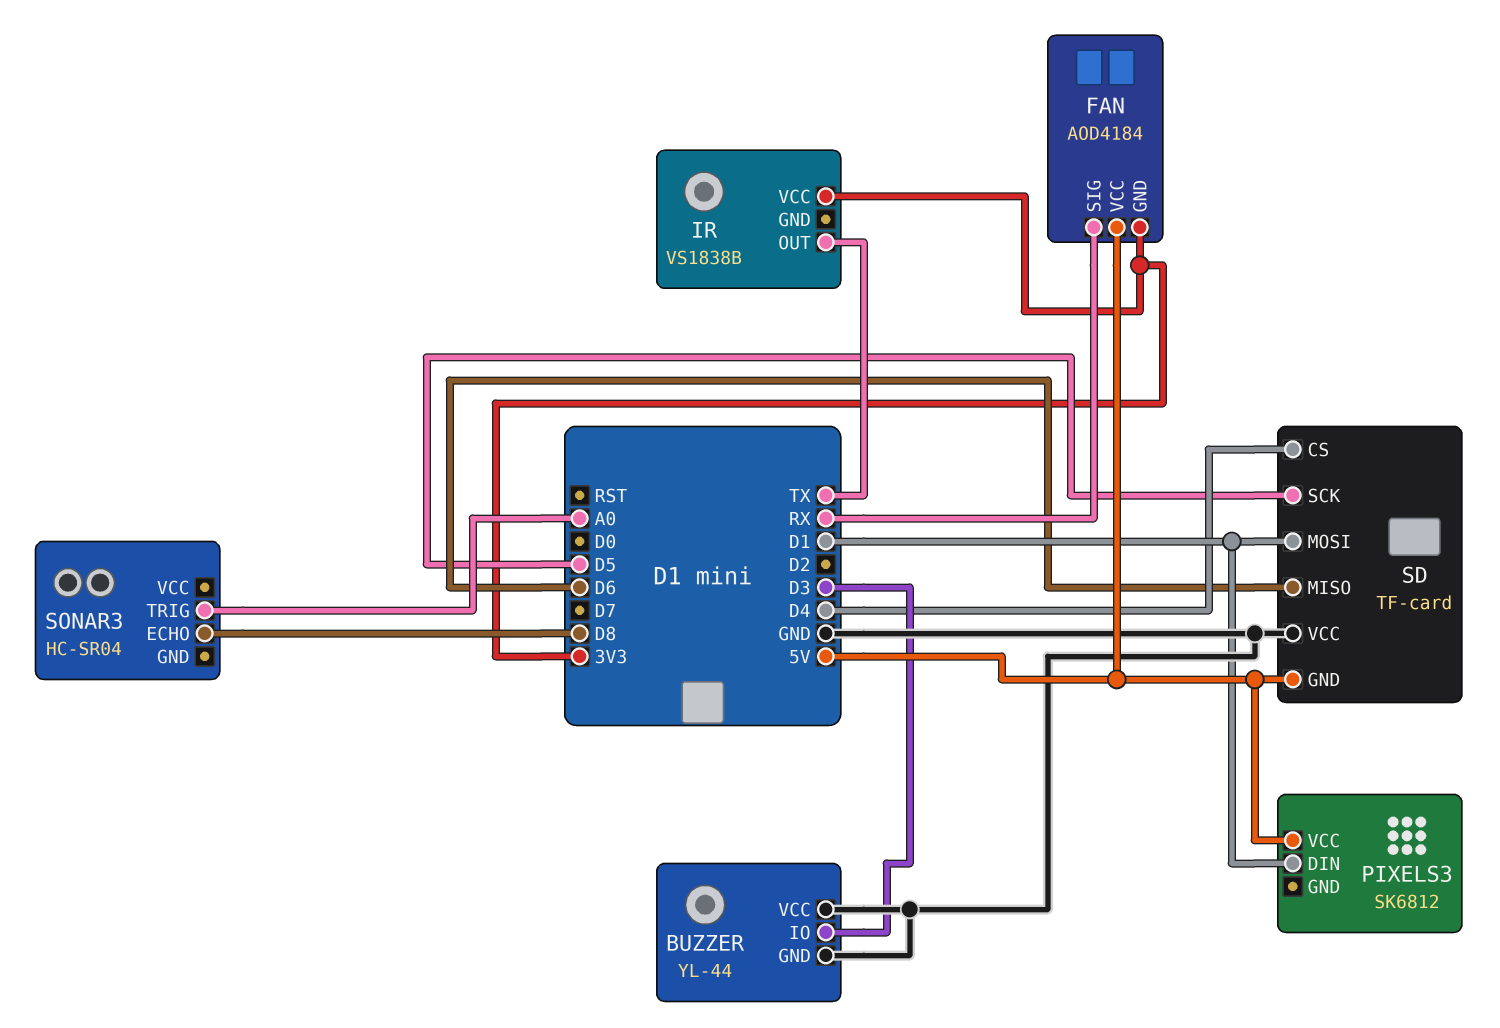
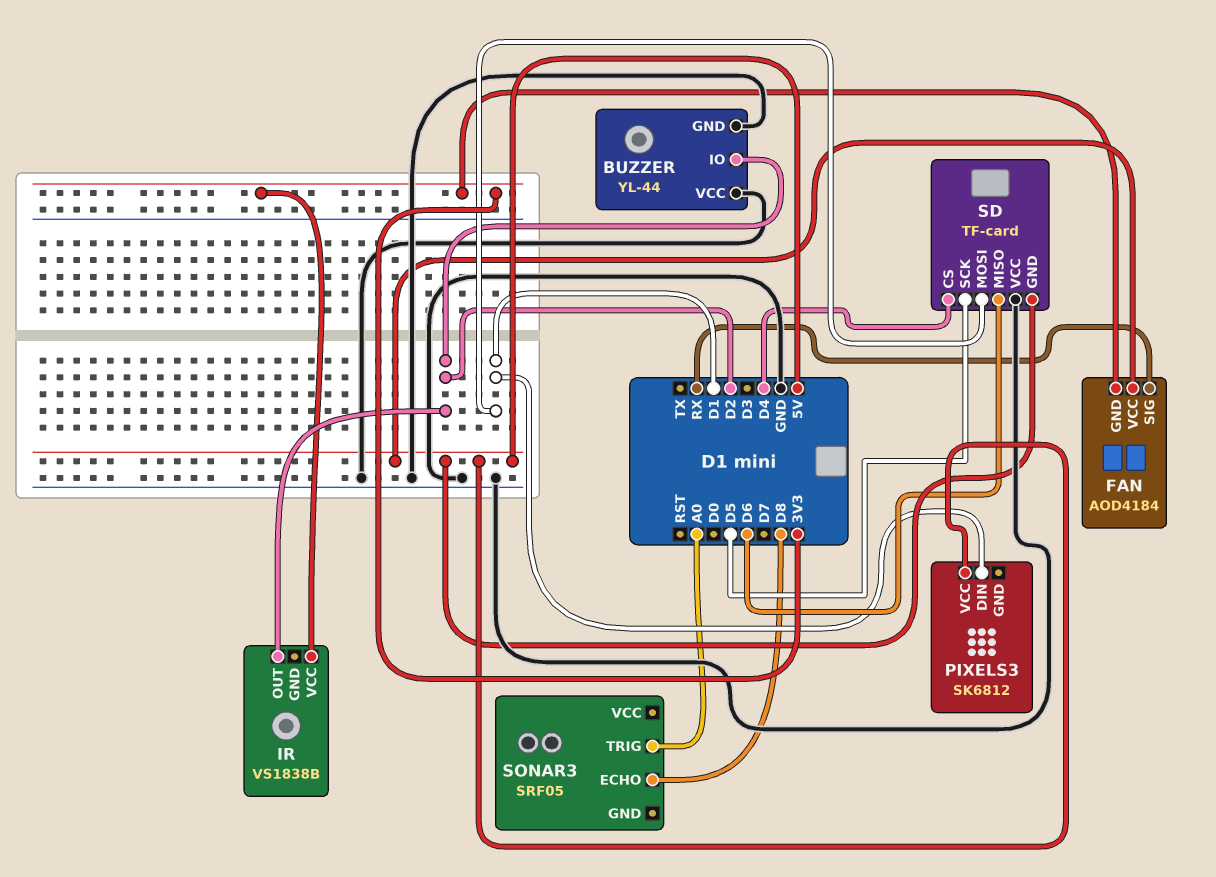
BUZZER pin IO: D3 -> D2
IR pin OUT: TX -> D2
SONAR3: HC-SR04 -> SRF05

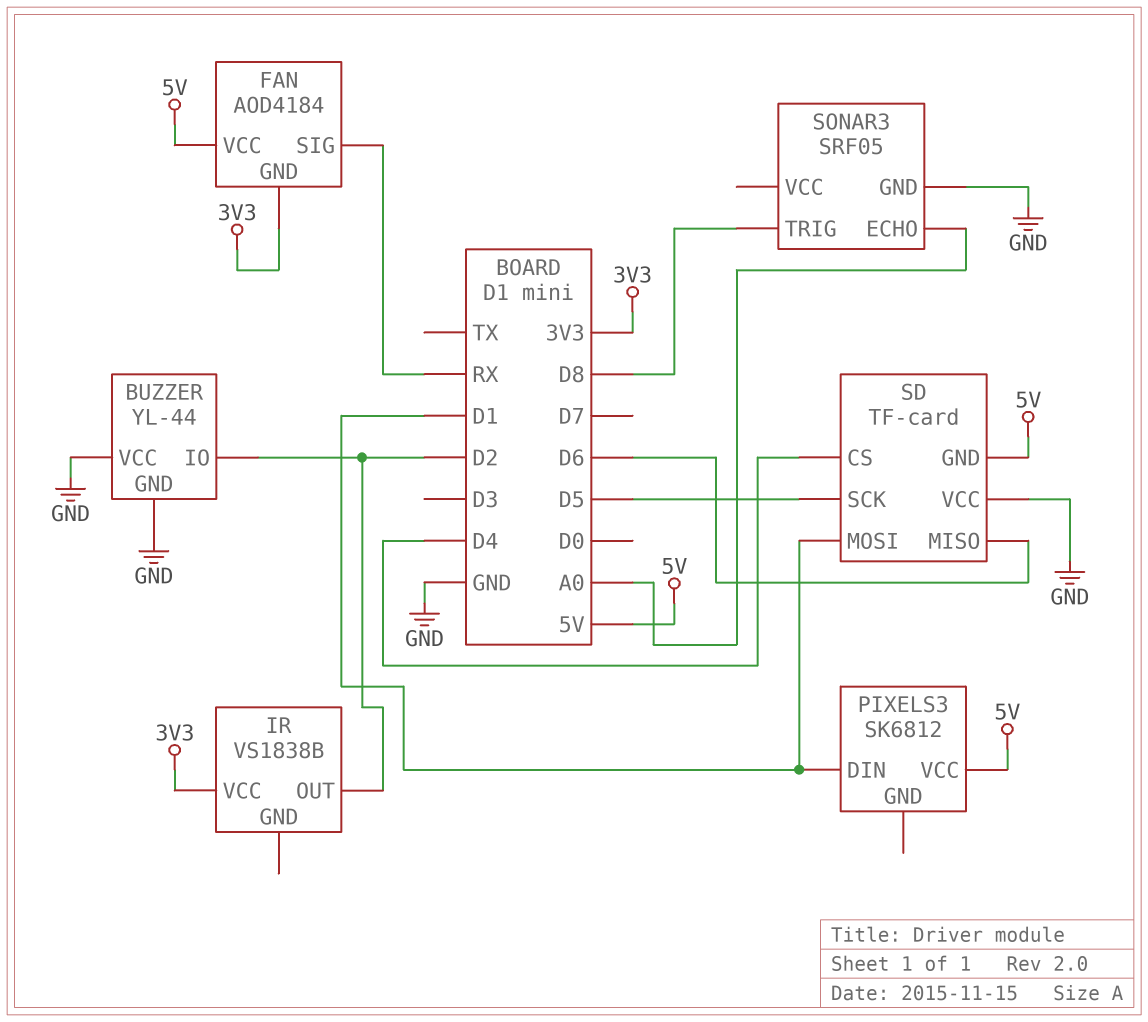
SONAR3 pin ECHO: D8 -> A0
SONAR3 pin GND: none -> GND
SONAR3 pin TRIG: A0 -> D8

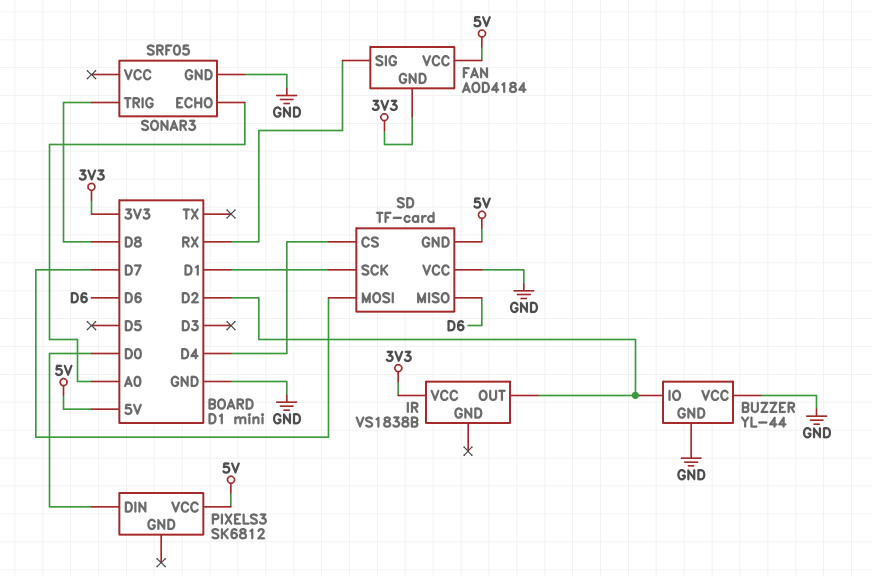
PIXELS3 pin DIN: D1 -> D0
SD pin MOSI: D1 -> D7
SD pin SCK: D5 -> D1

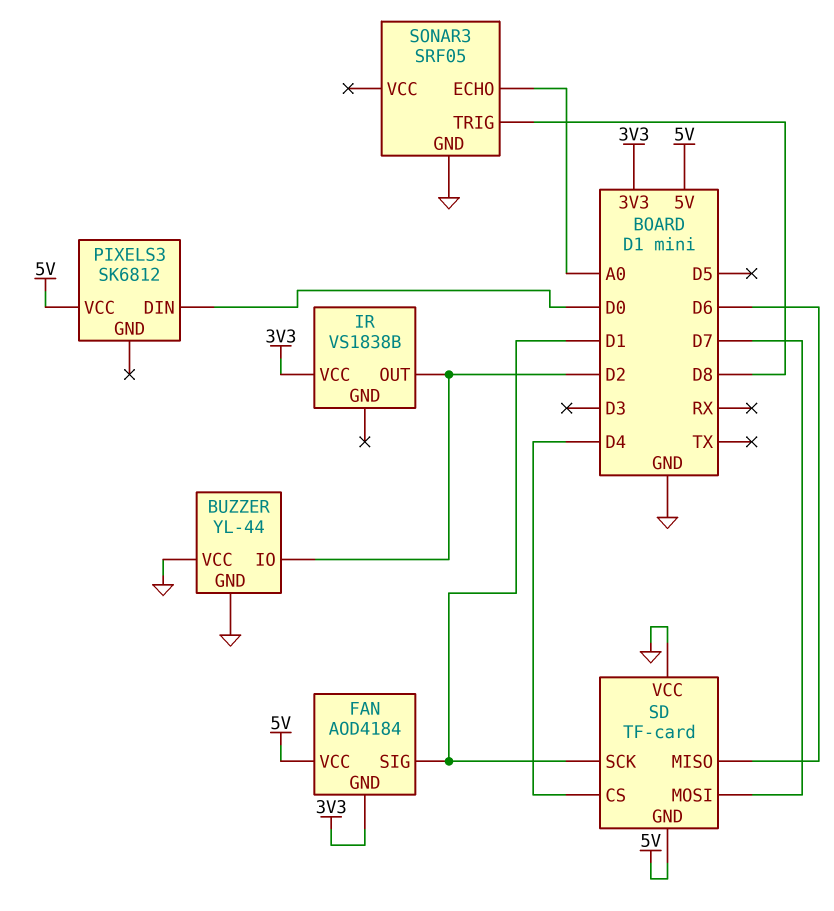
FAN pin SIG: RX -> D1

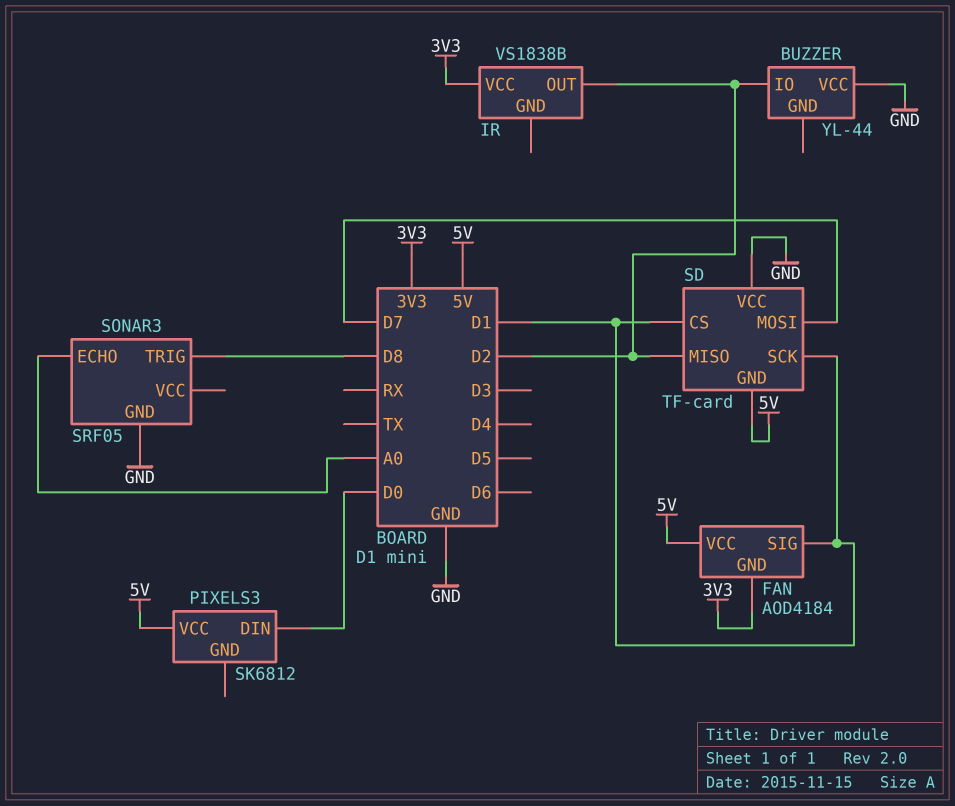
BUZZER pin GND: GND -> none
SD pin CS: D4 -> D1
SD pin MISO: D6 -> D2

